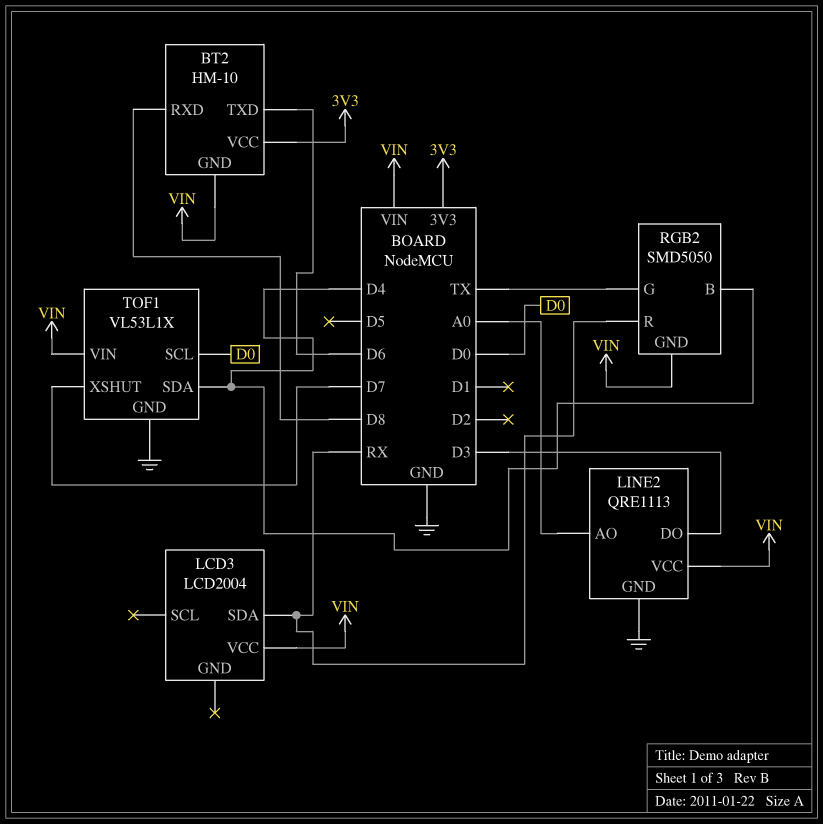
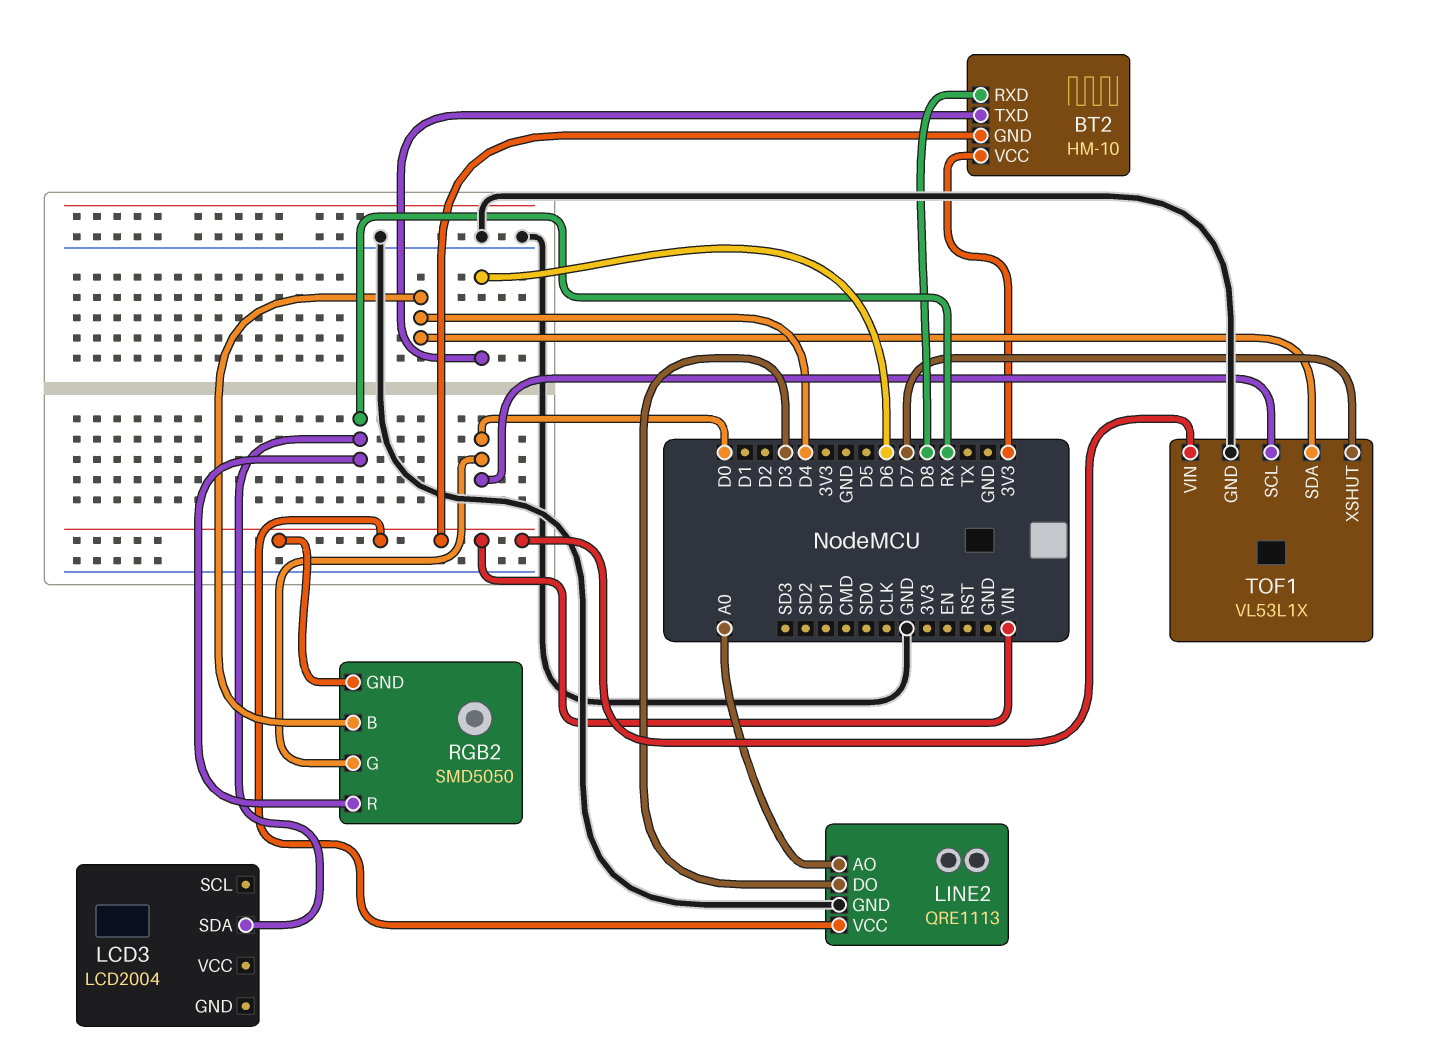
LCD3 pin VCC: VIN -> none
RGB2 pin G: TX -> D0

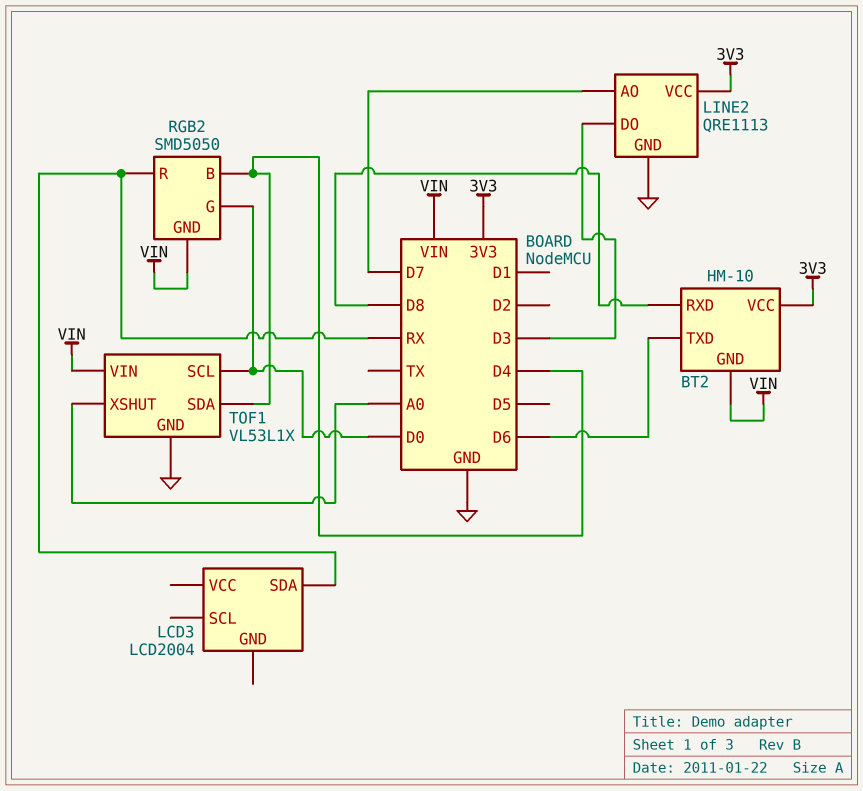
LINE2 pin AO: A0 -> D7
LINE2 pin VCC: VIN -> 3V3
TOF1 pin XSHUT: D7 -> A0

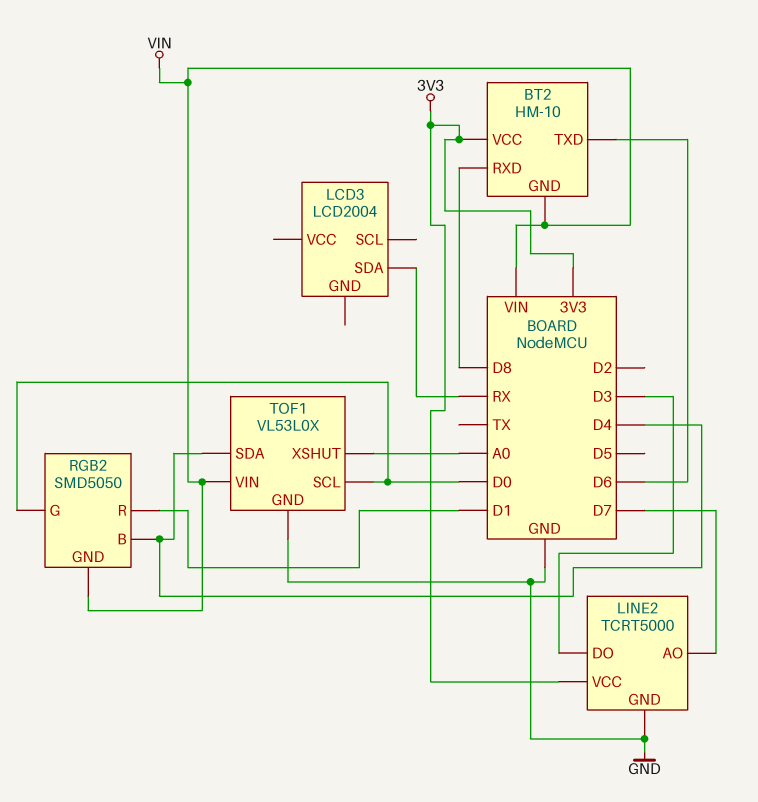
LINE2: QRE1113 -> TCRT5000
RGB2 pin R: RX -> D1
TOF1: VL53L1X -> VL53L0X

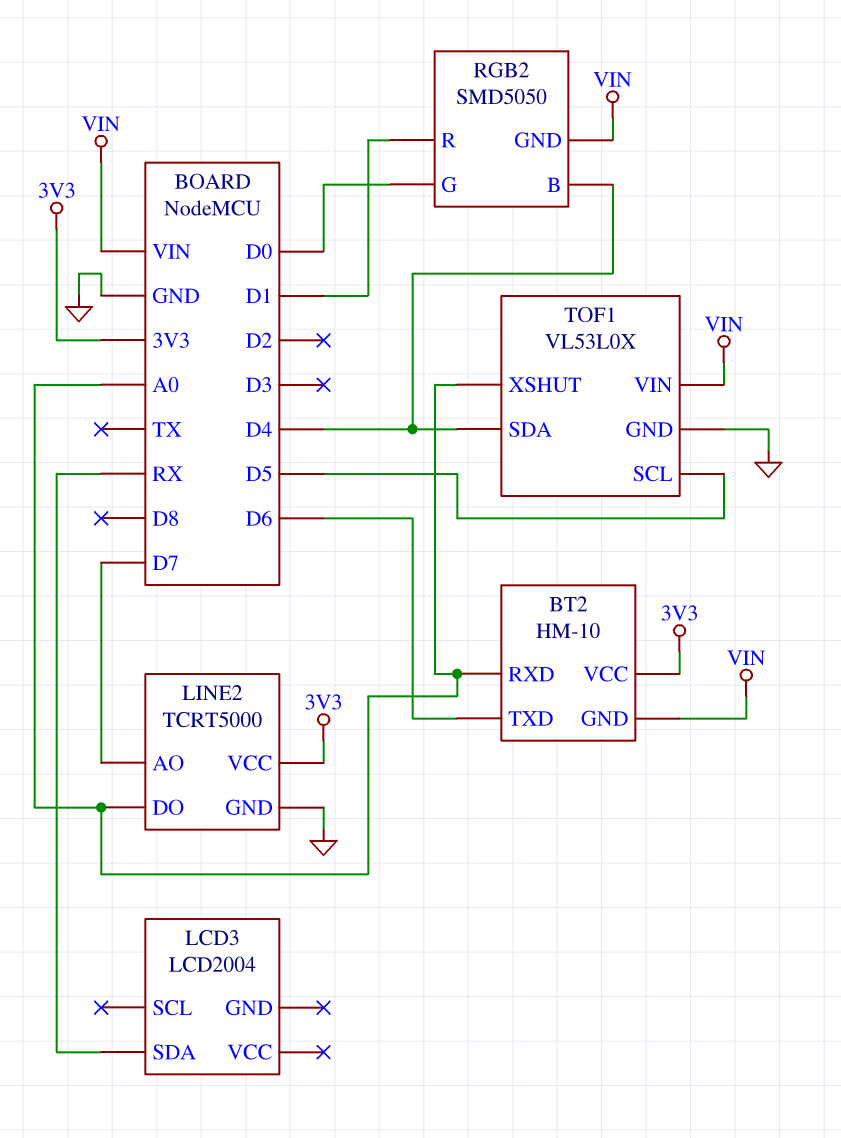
BT2 pin RXD: D8 -> A0
LINE2 pin DO: D3 -> A0
TOF1 pin SCL: D0 -> D5

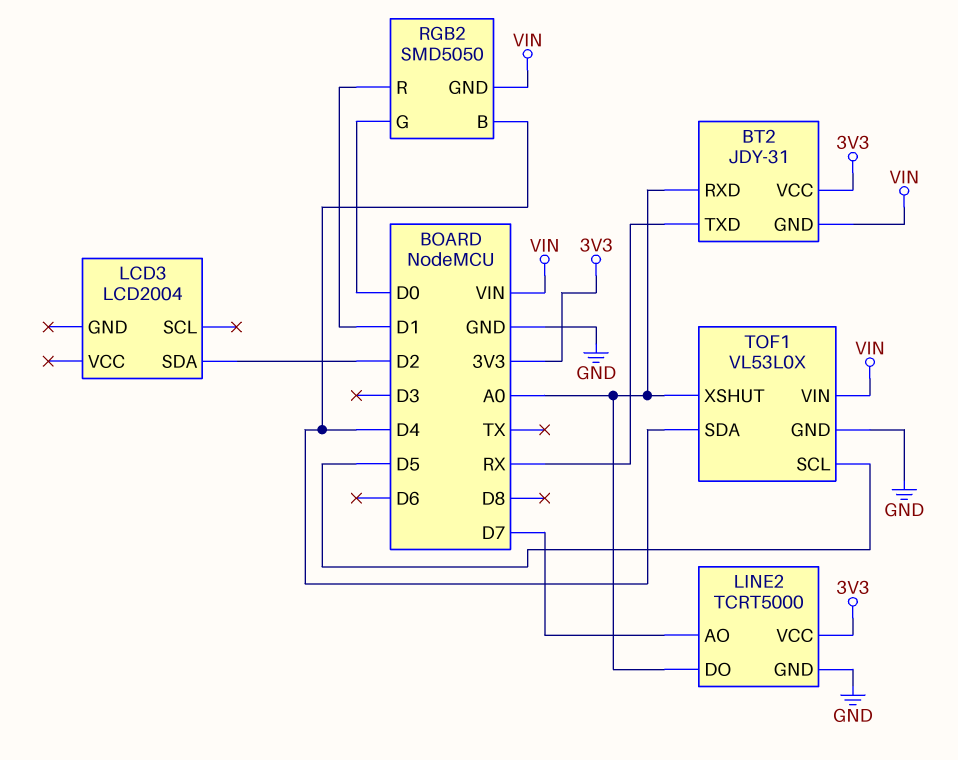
BT2: HM-10 -> JDY-31
BT2 pin TXD: D6 -> RX
LCD3 pin SDA: RX -> D2

